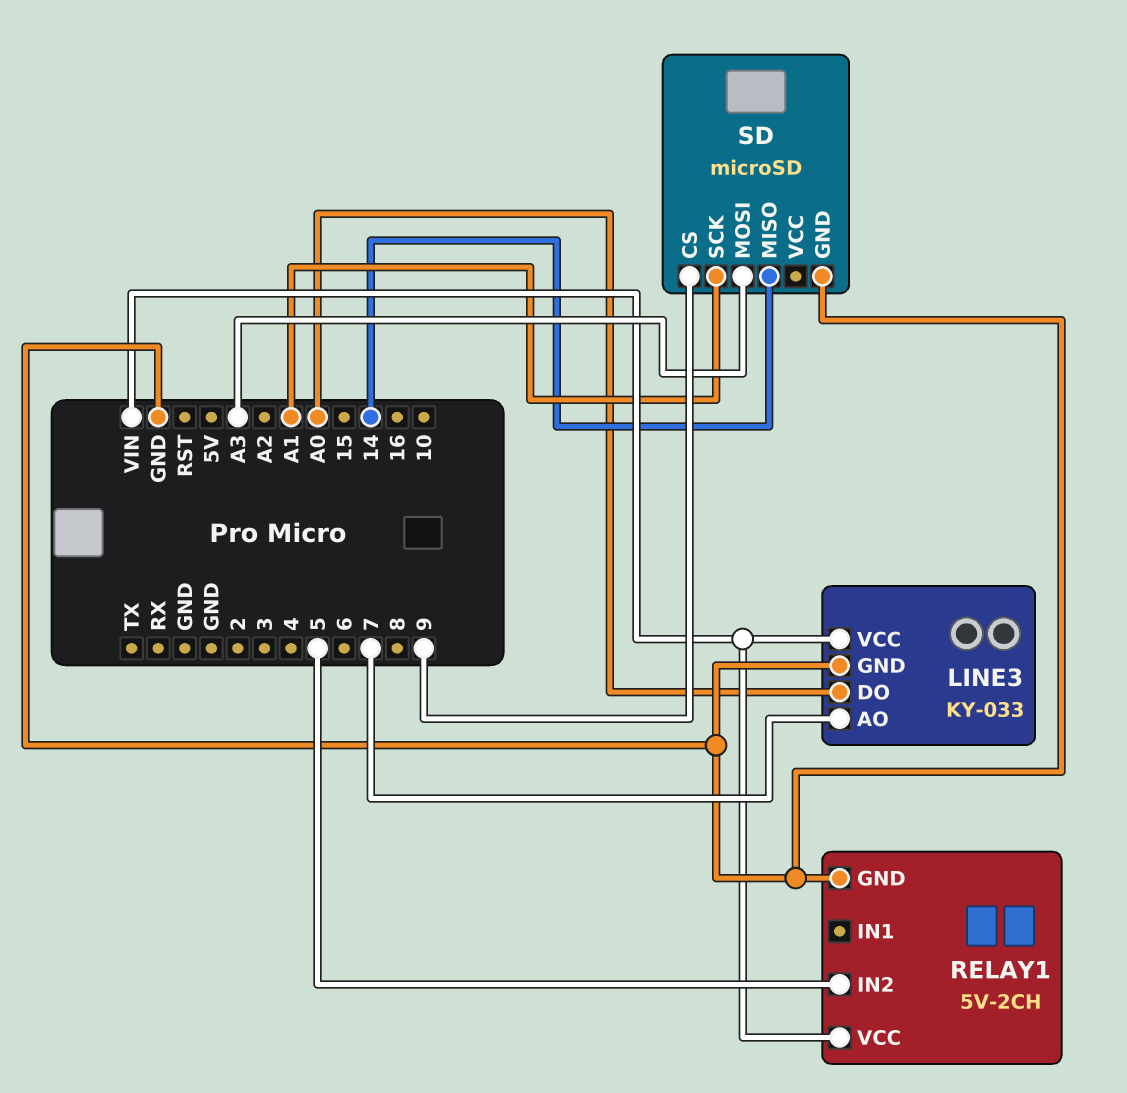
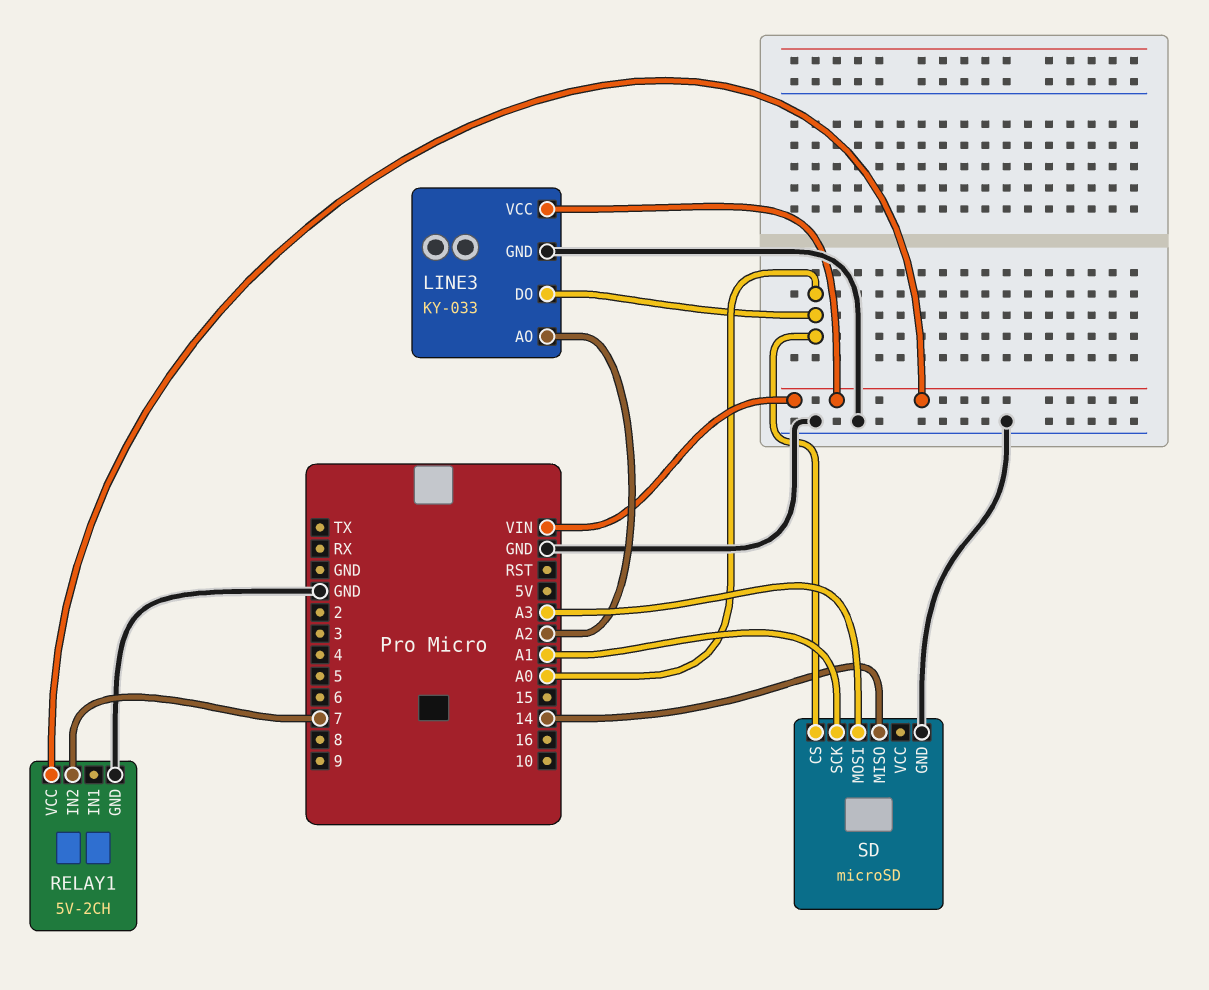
LINE3 pin AO: 7 -> A2
RELAY1 pin IN2: 5 -> 7
SD pin CS: 9 -> A0

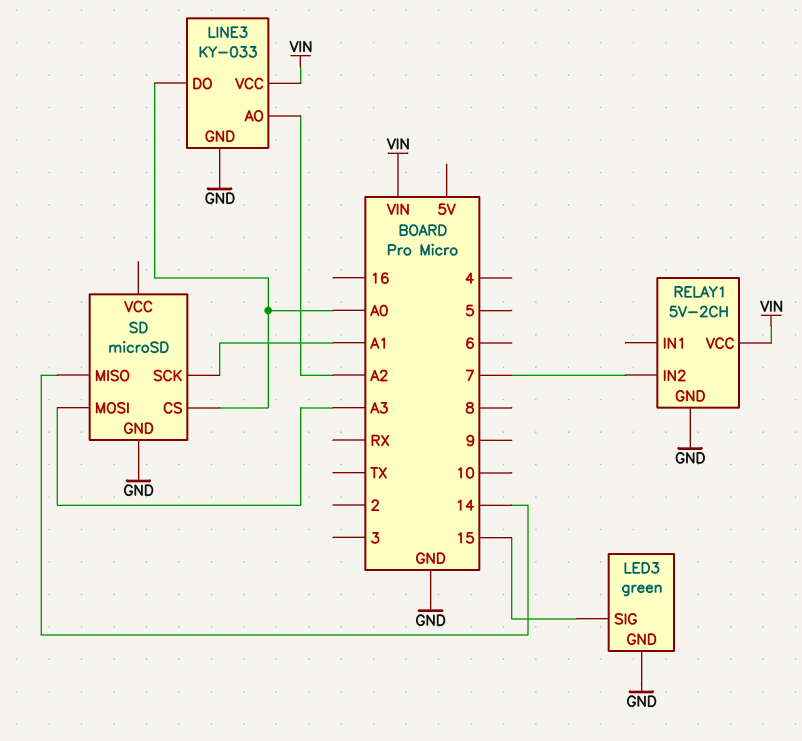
LED3: none -> green
LED3 pin GND: none -> GND
LED3 pin SIG: none -> 15

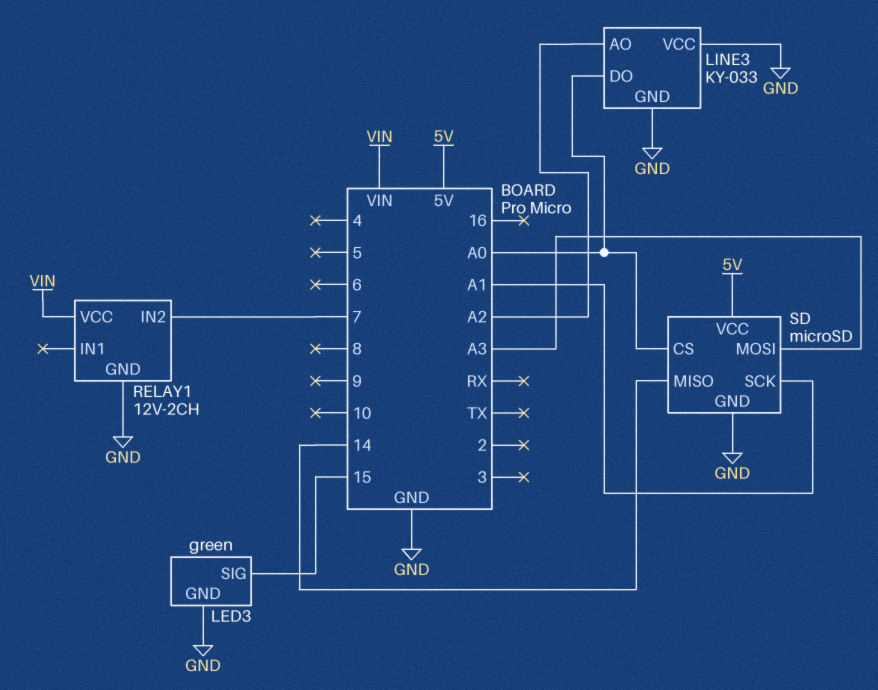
LINE3 pin VCC: VIN -> GND
RELAY1: 5V-2CH -> 12V-2CH
SD pin VCC: none -> 5V

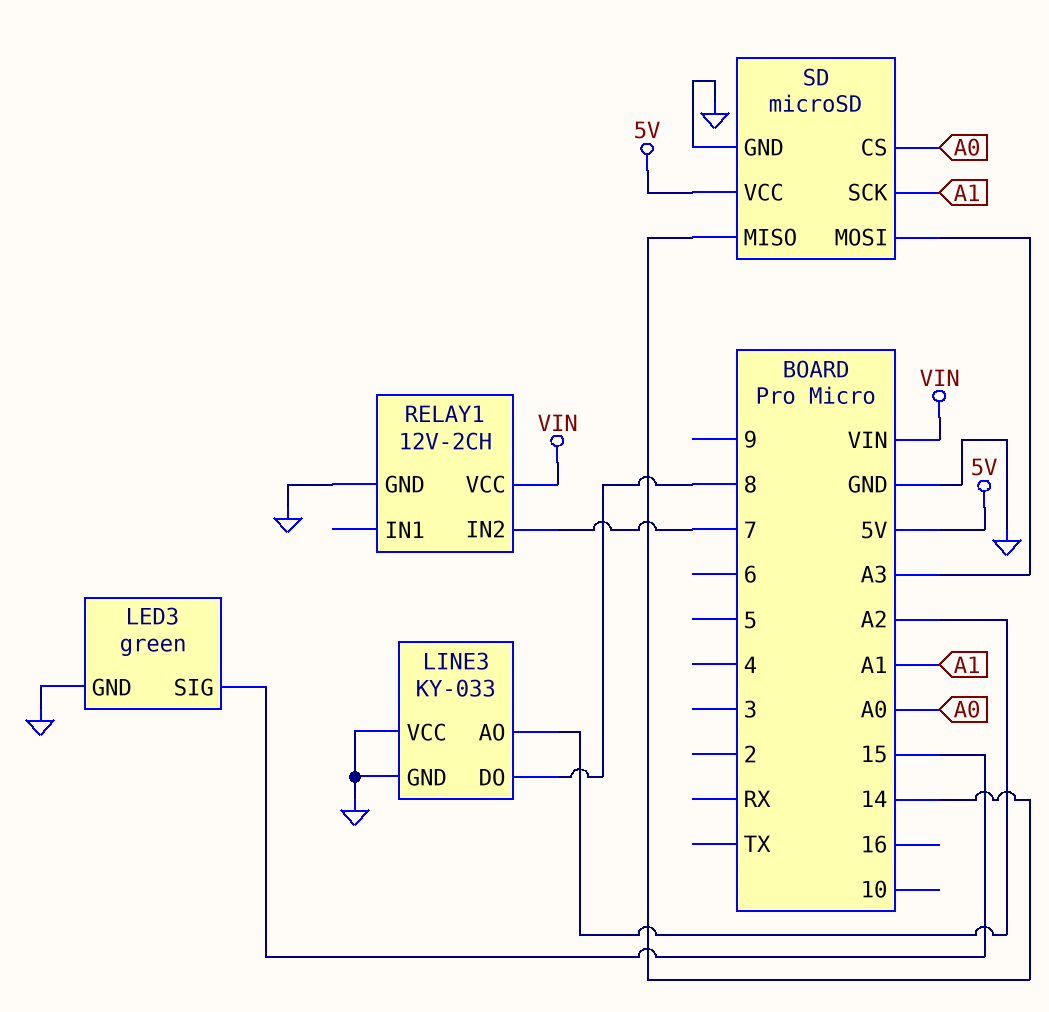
LINE3 pin DO: A0 -> 8

